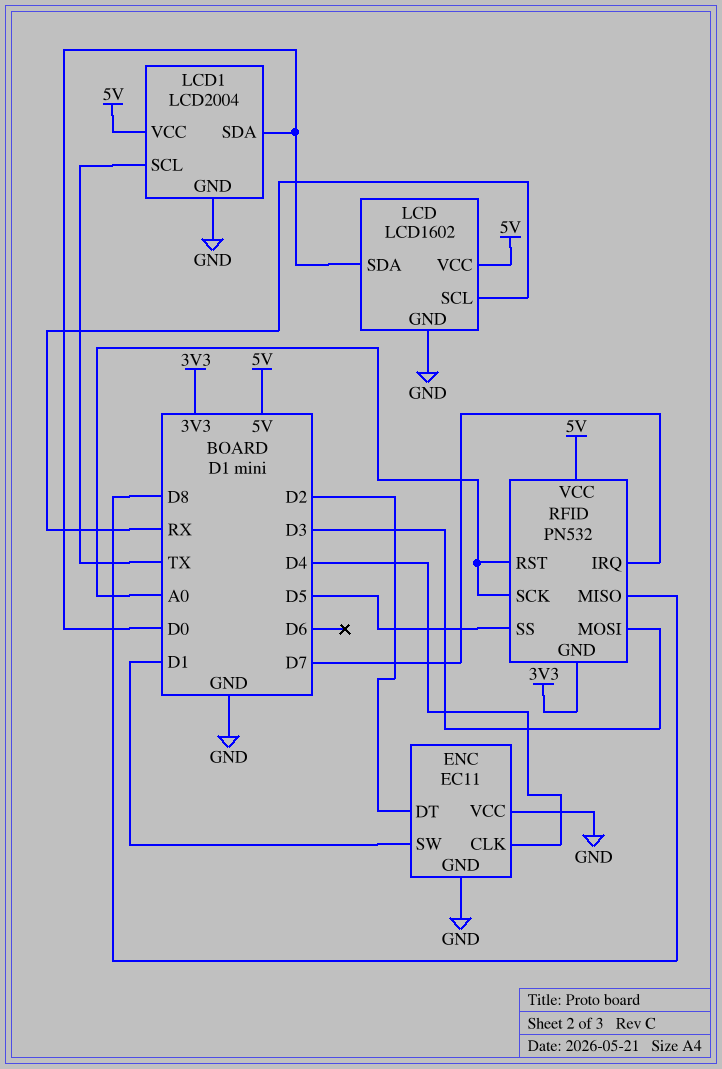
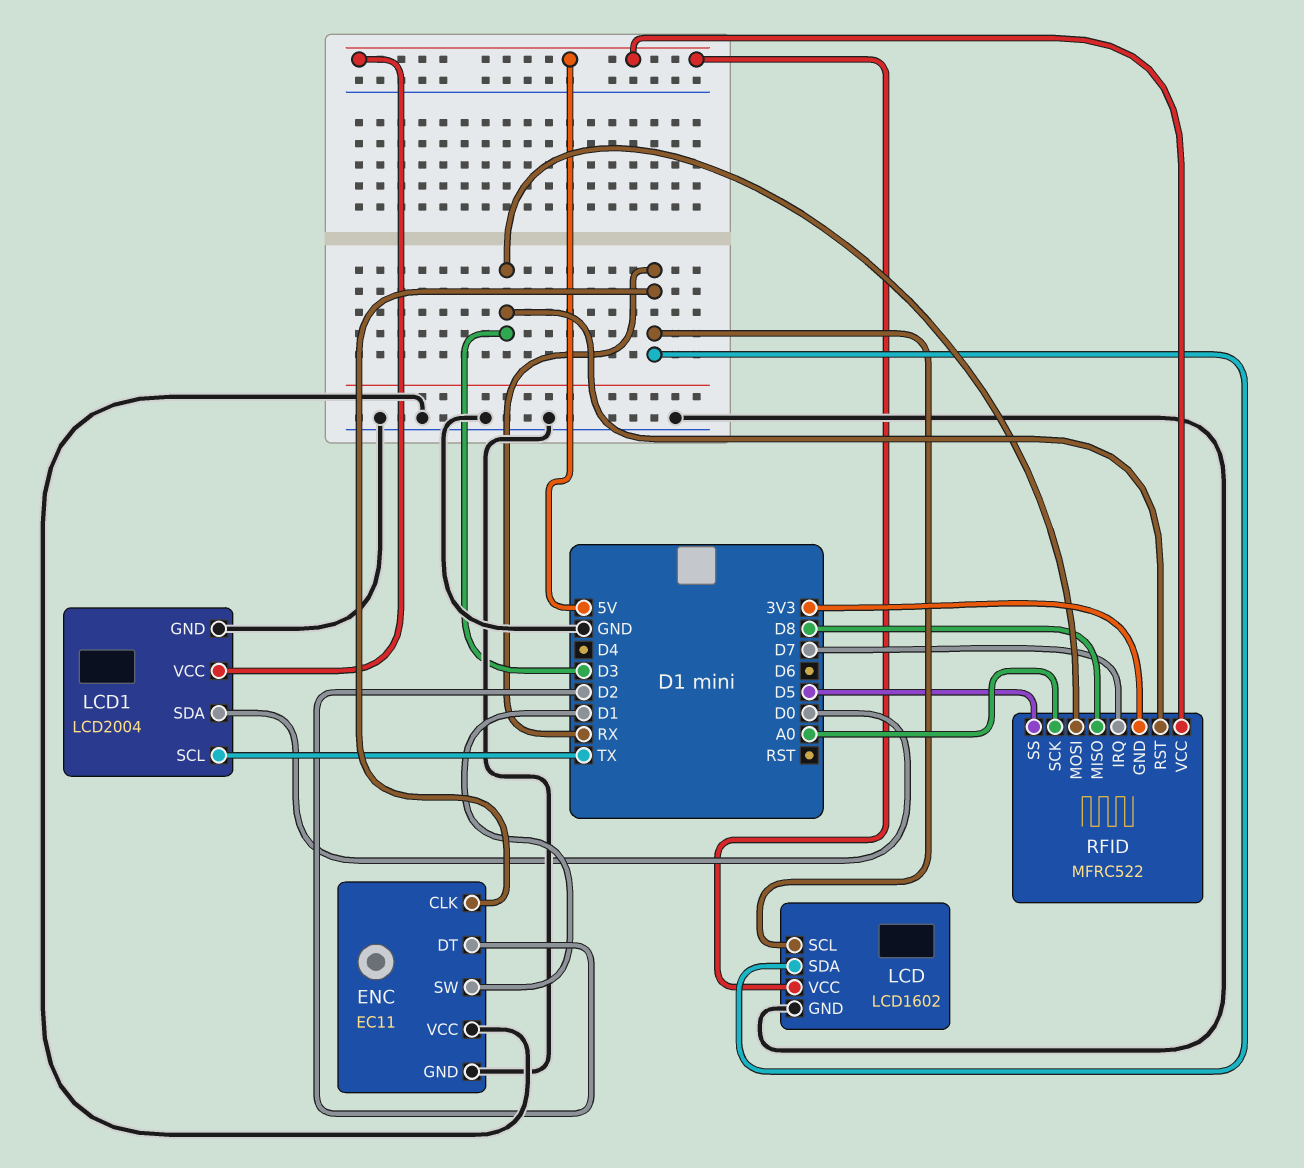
ENC pin CLK: D4 -> RX
LCD pin SDA: D0 -> RX
RFID: PN532 -> MFRC522
RFID pin RST: A0 -> D3

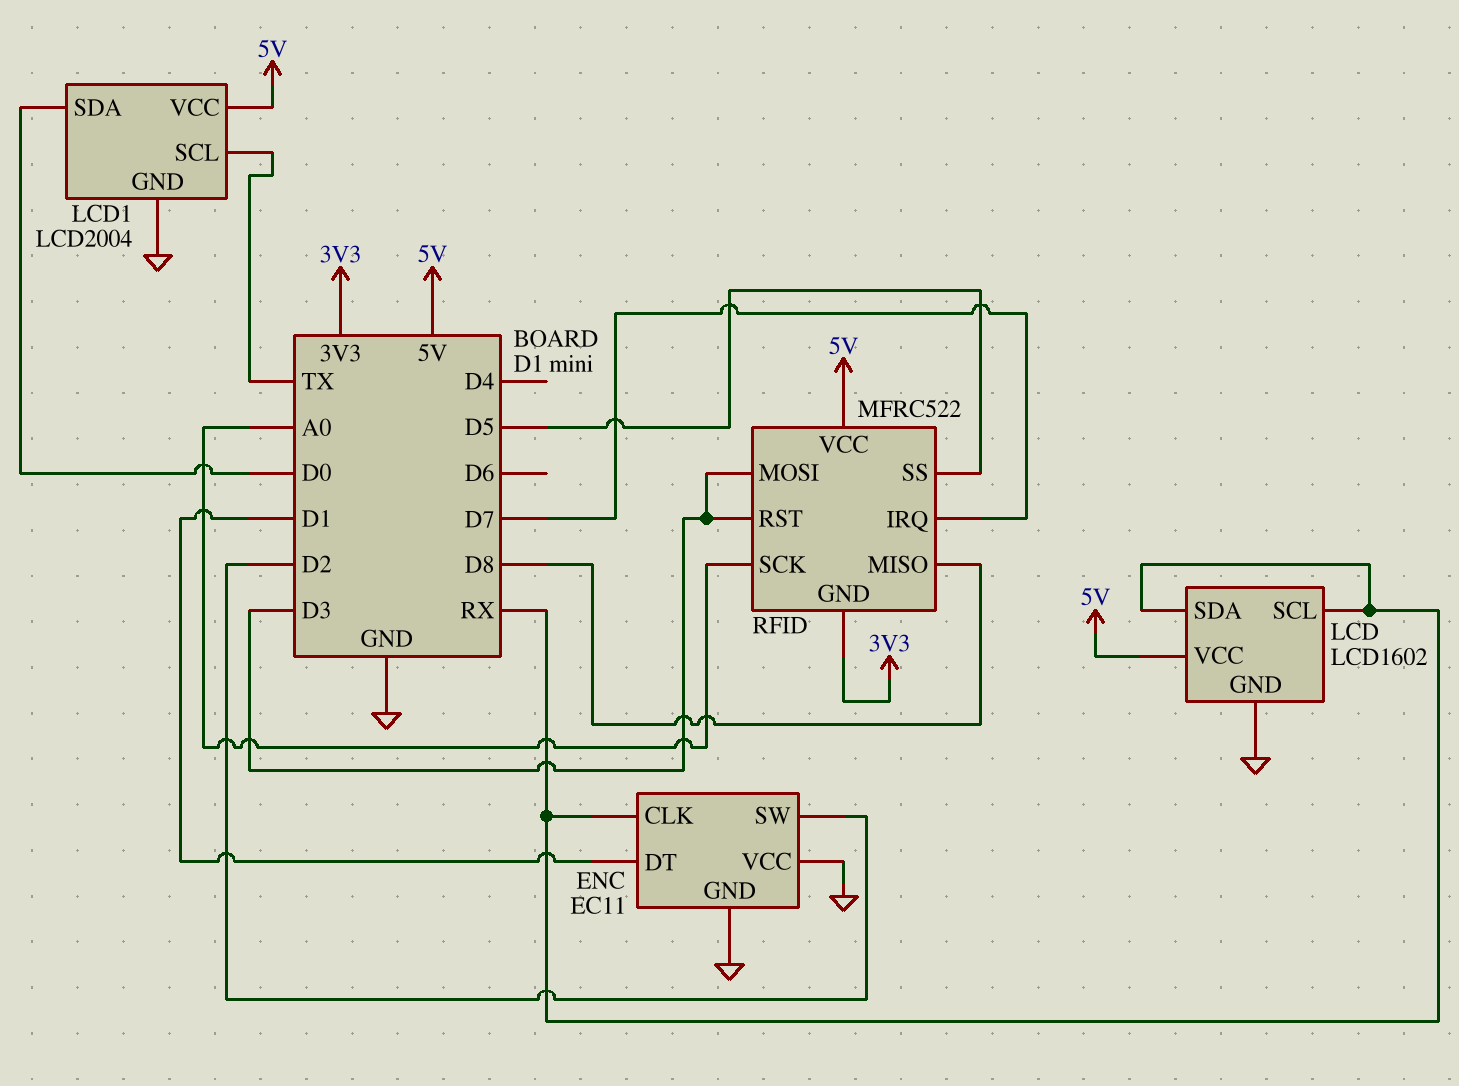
ENC pin DT: D2 -> D1
ENC pin SW: D1 -> D2

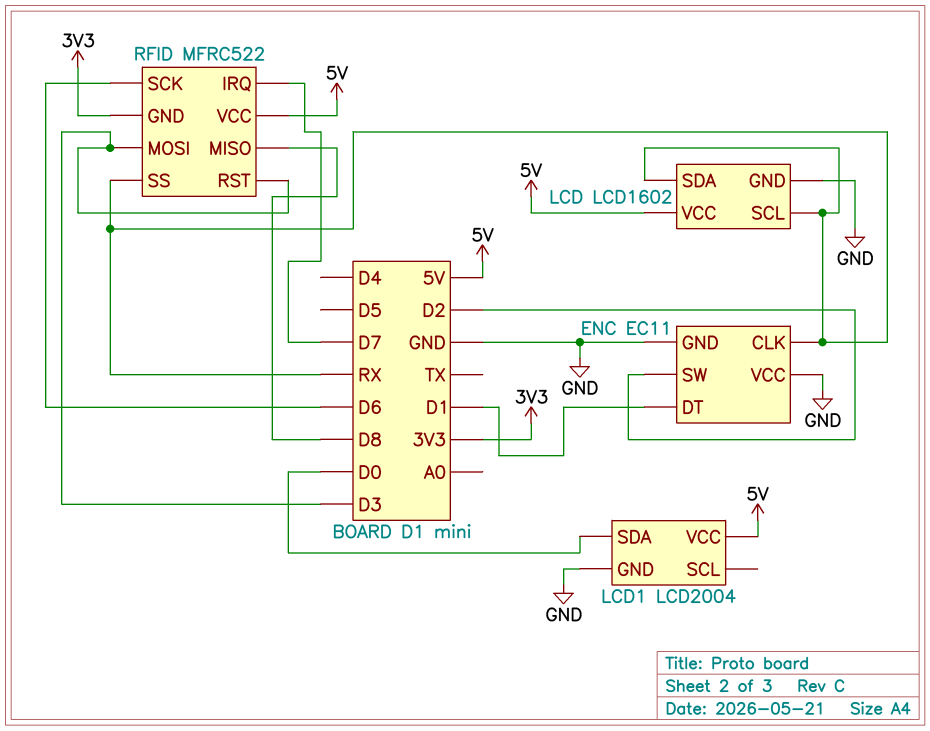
LCD1 pin SCL: TX -> none
RFID pin SCK: A0 -> D6
RFID pin SS: D5 -> RX

